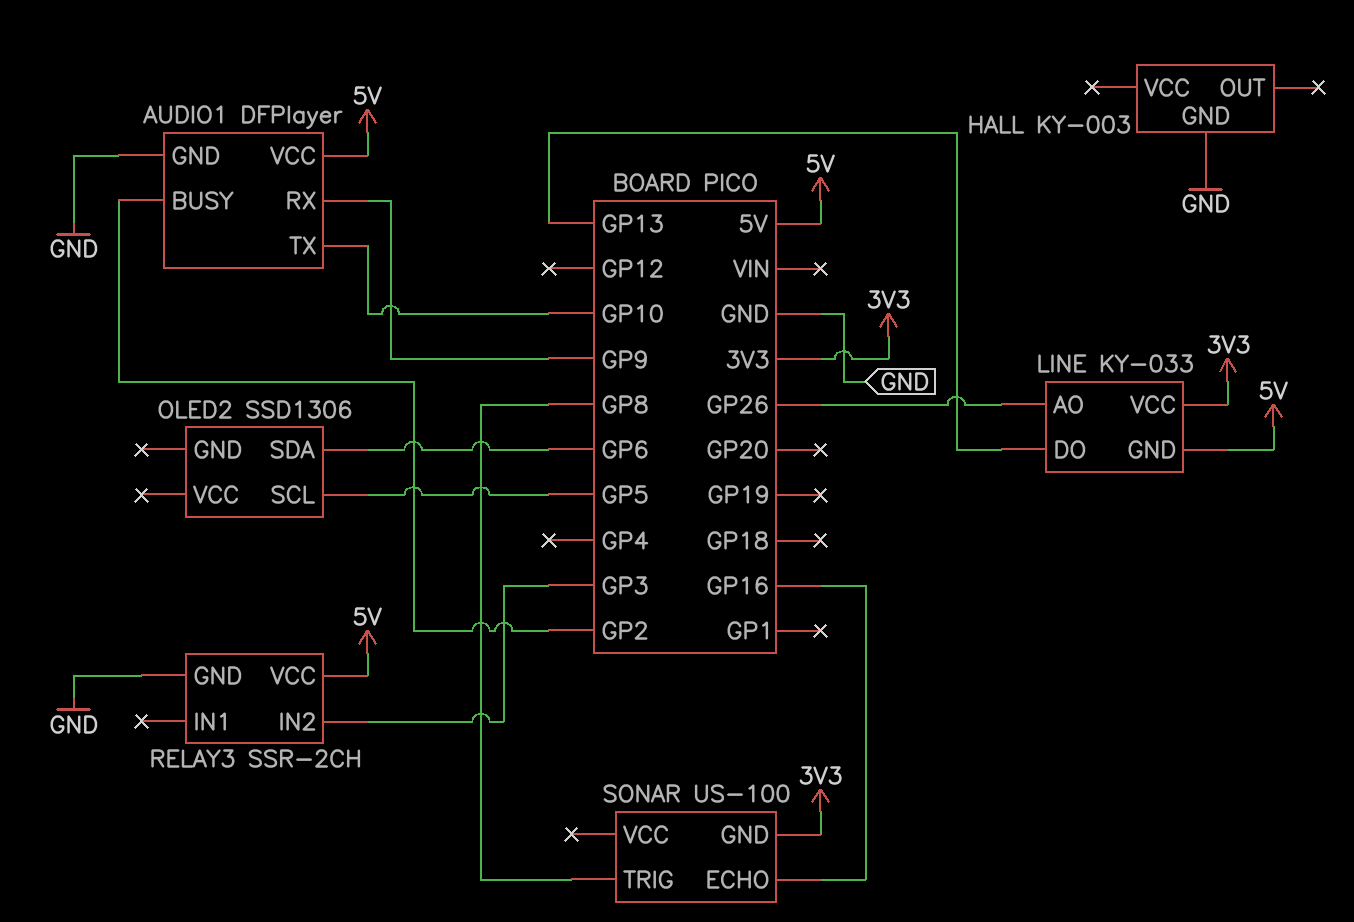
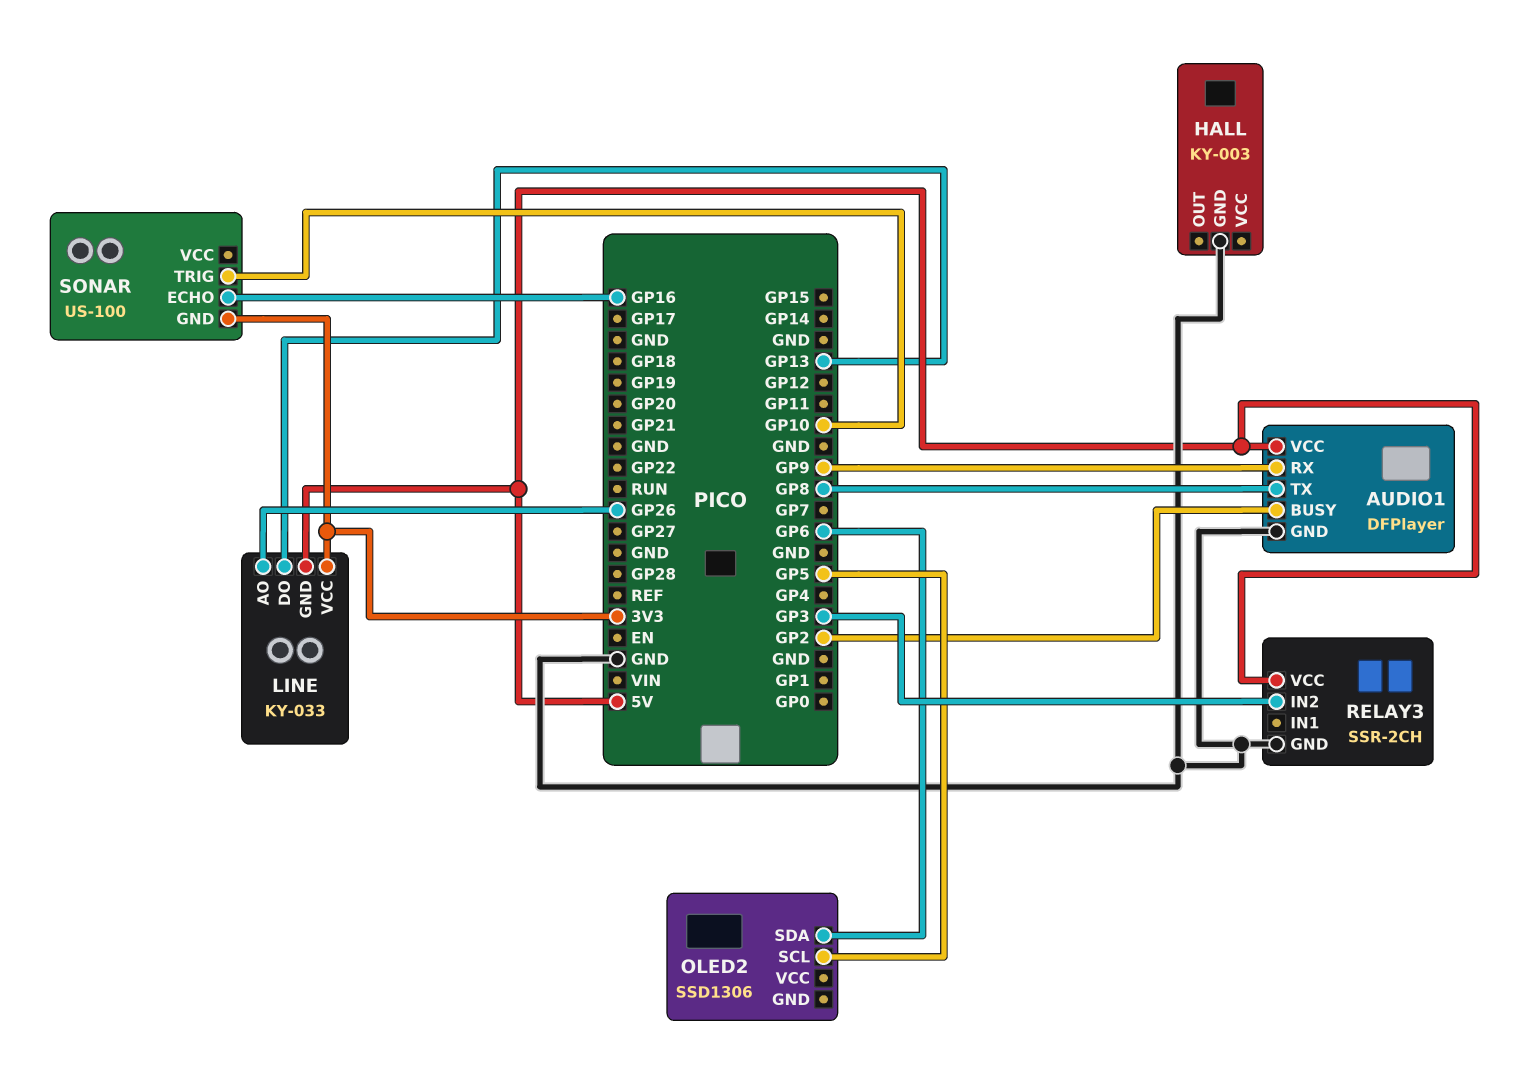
AUDIO1 pin TX: GP10 -> GP8
SONAR pin TRIG: GP8 -> GP10

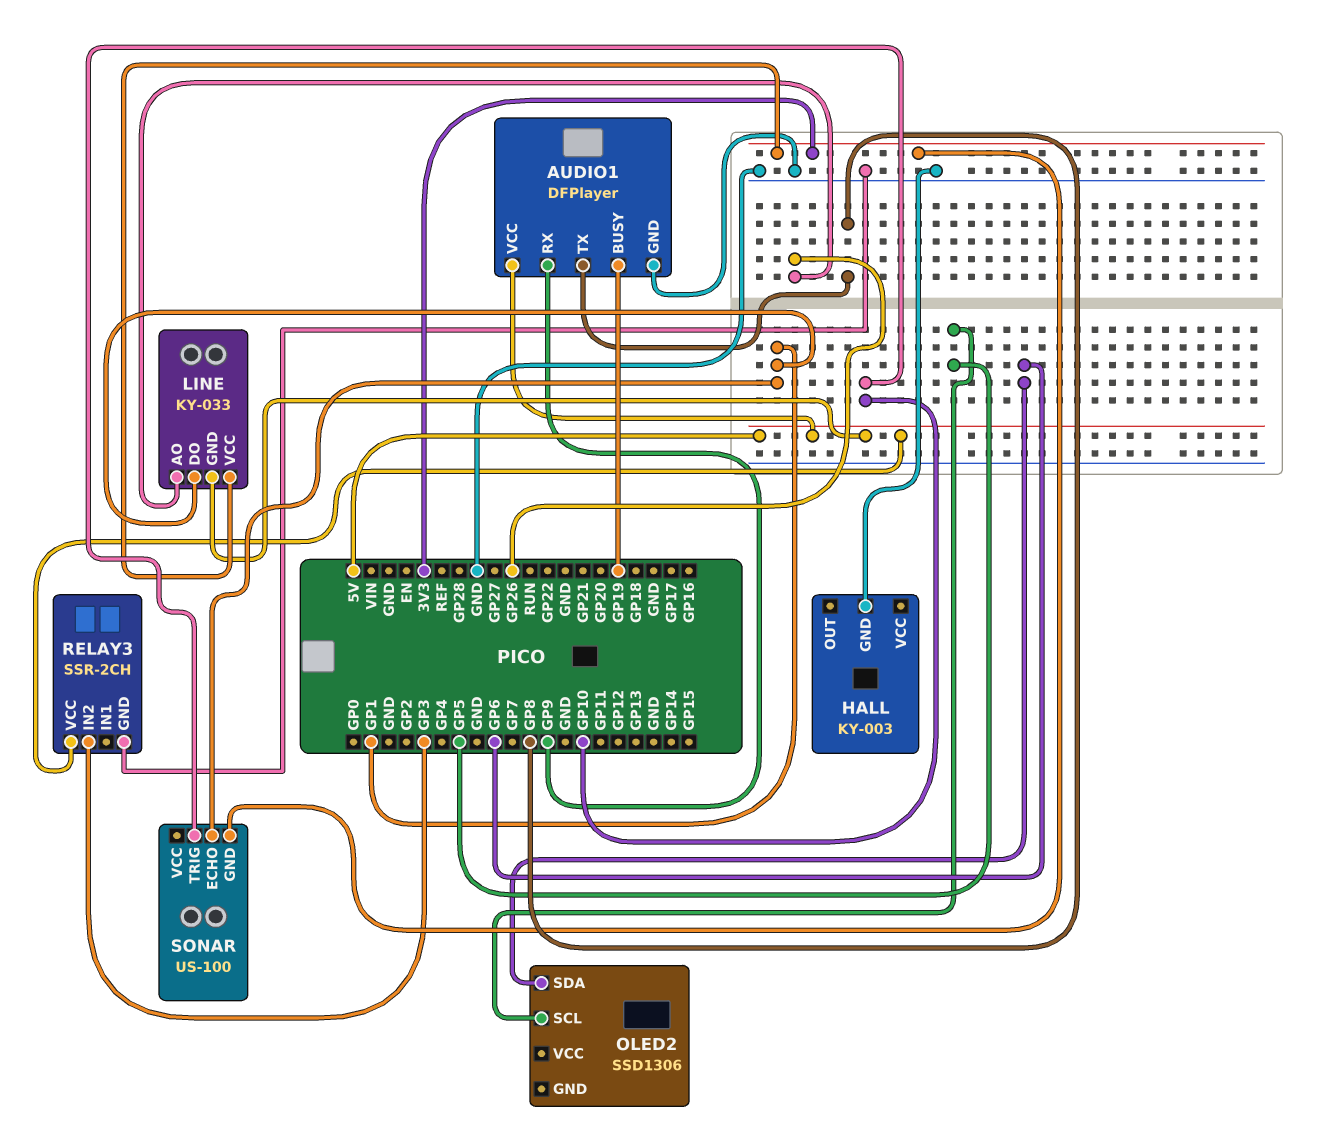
AUDIO1 pin BUSY: GP2 -> GP19
LINE pin DO: GP13 -> GP1
SONAR pin ECHO: GP16 -> GP1

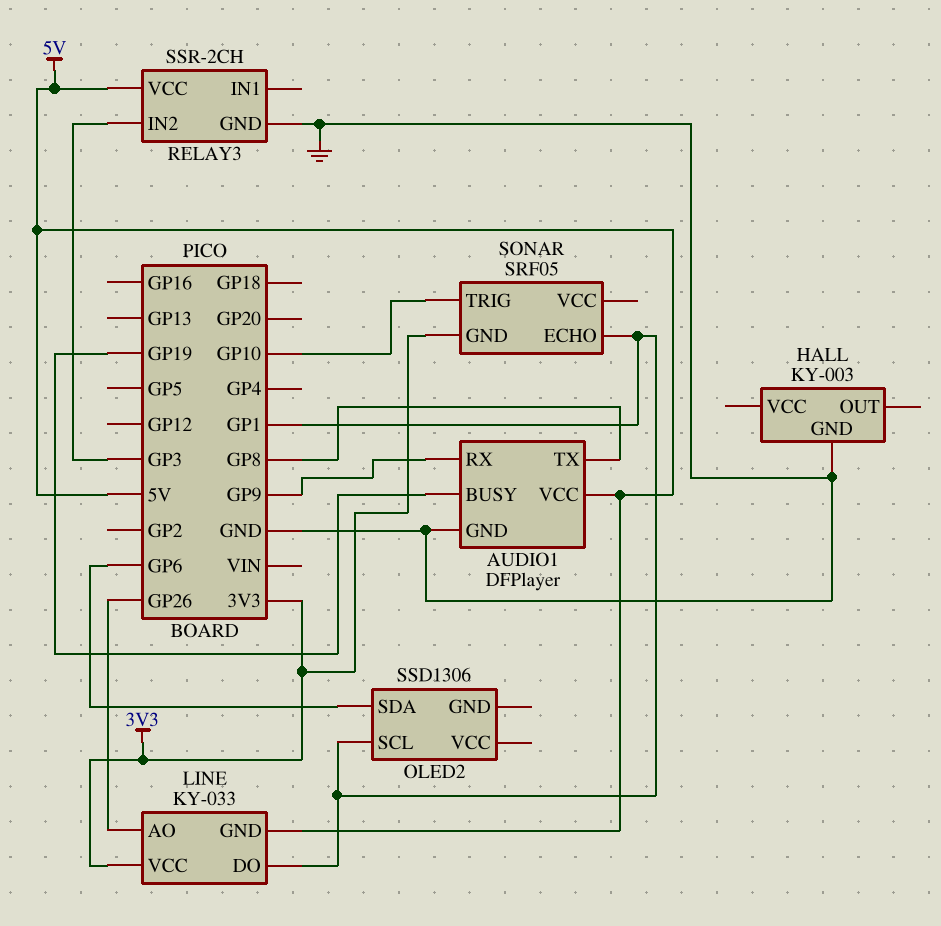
OLED2 pin SCL: GP5 -> GP1
SONAR: US-100 -> SRF05

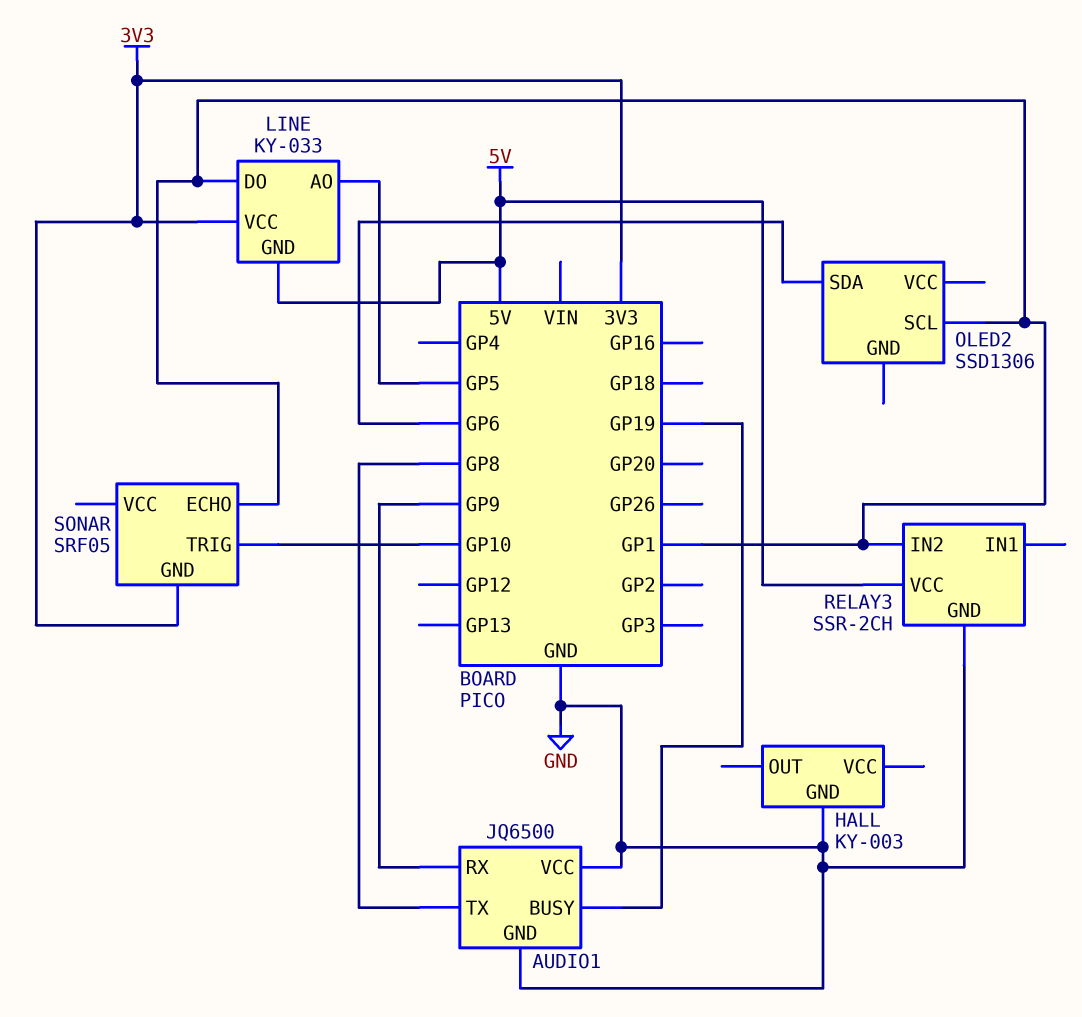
AUDIO1: DFPlayer -> JQ6500
AUDIO1 pin VCC: 5V -> GND
LINE pin AO: GP26 -> GP5
RELAY3 pin IN2: GP3 -> GP1

